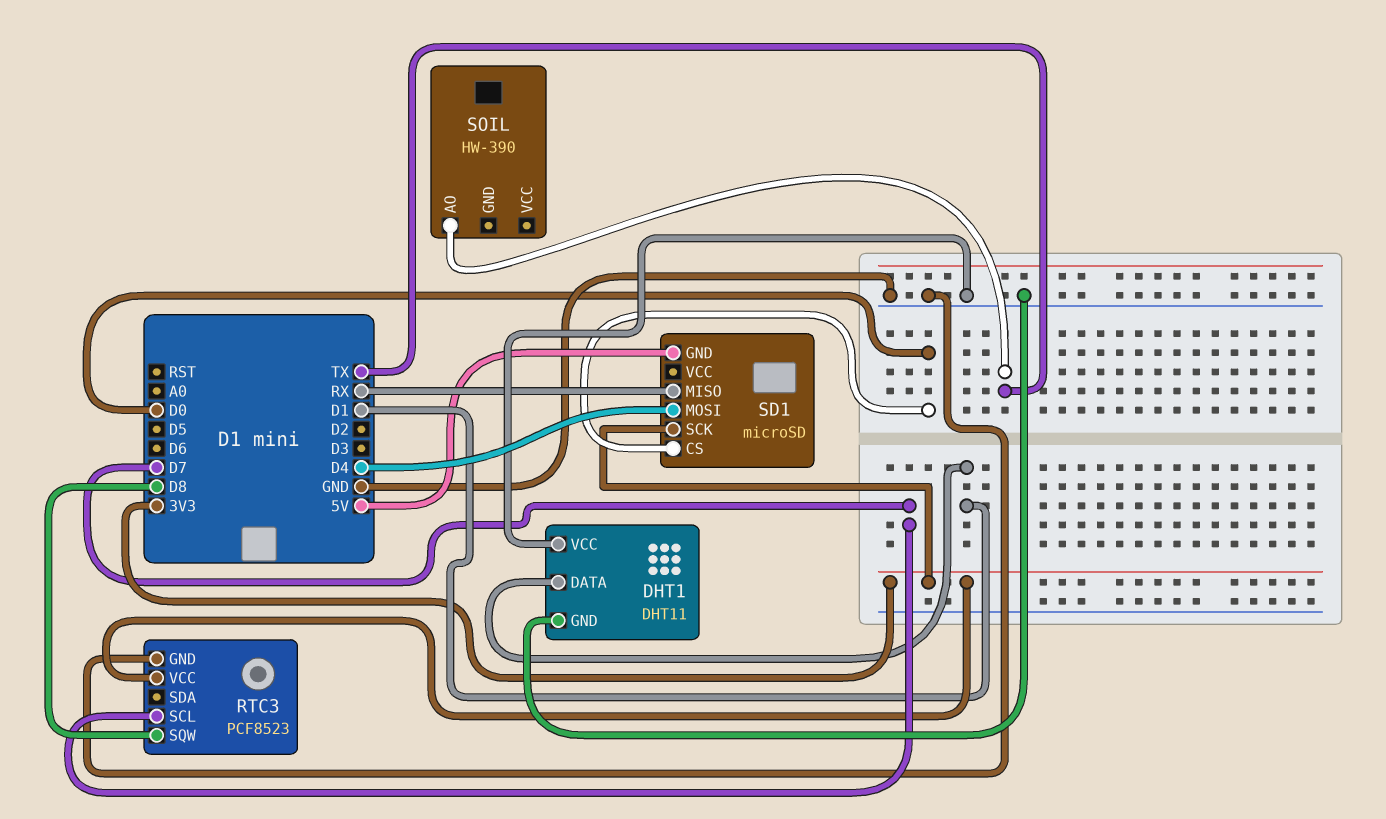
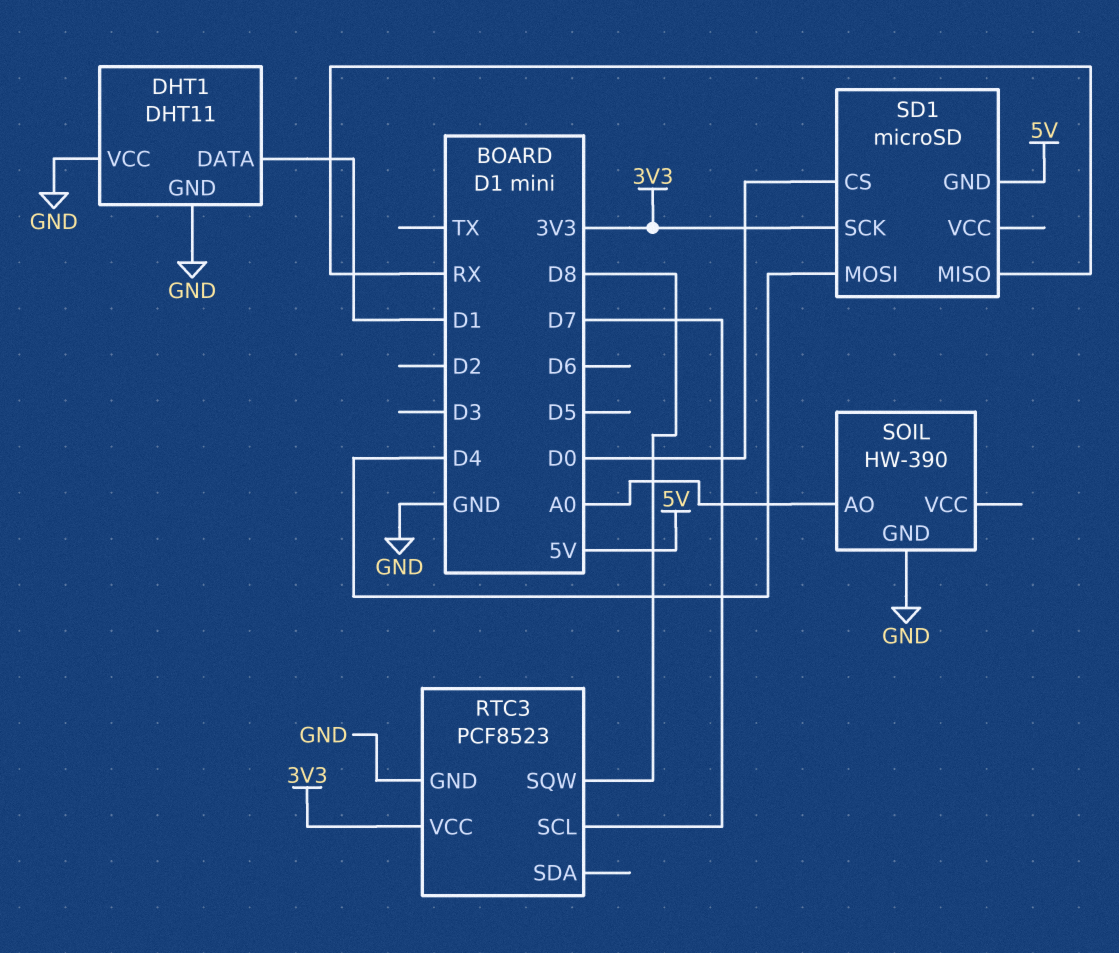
SOIL pin AO: TX -> A0
SOIL pin GND: none -> GND

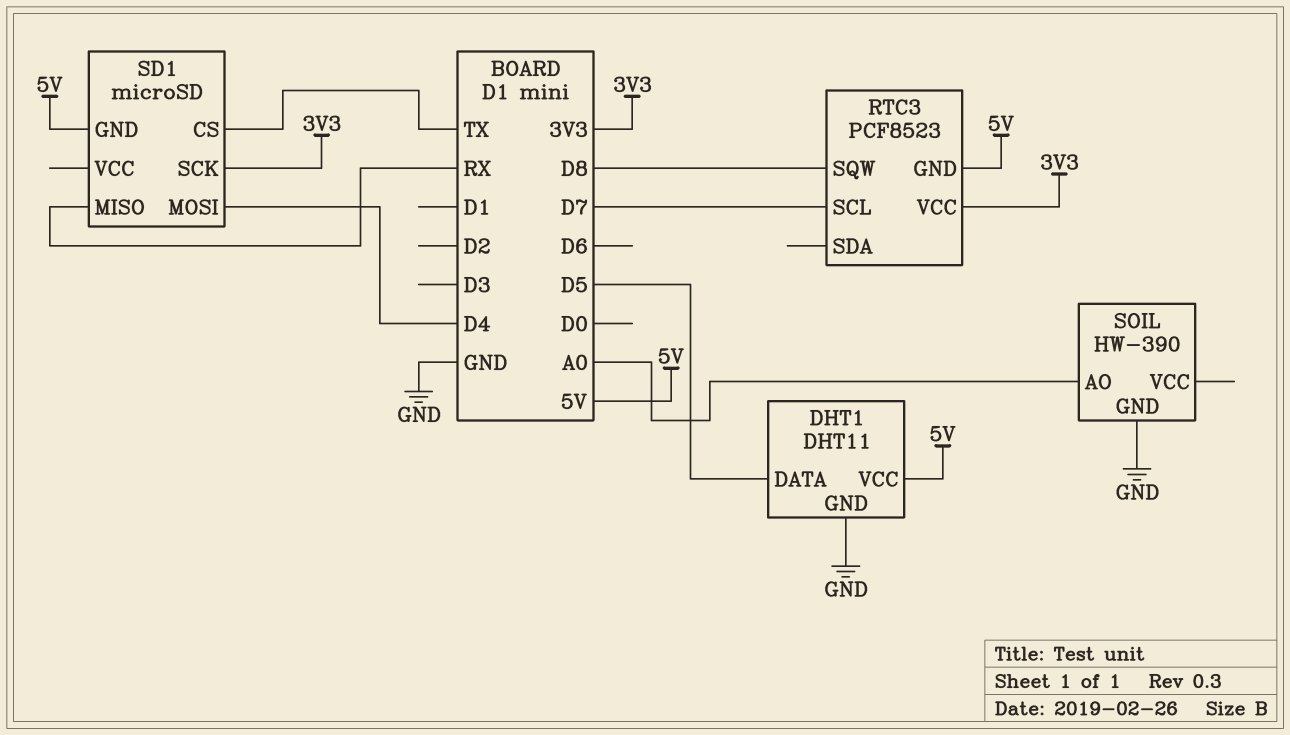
DHT1 pin DATA: D1 -> D5
DHT1 pin VCC: GND -> 5V
RTC3 pin GND: GND -> 5V
SD1 pin CS: D0 -> TX

